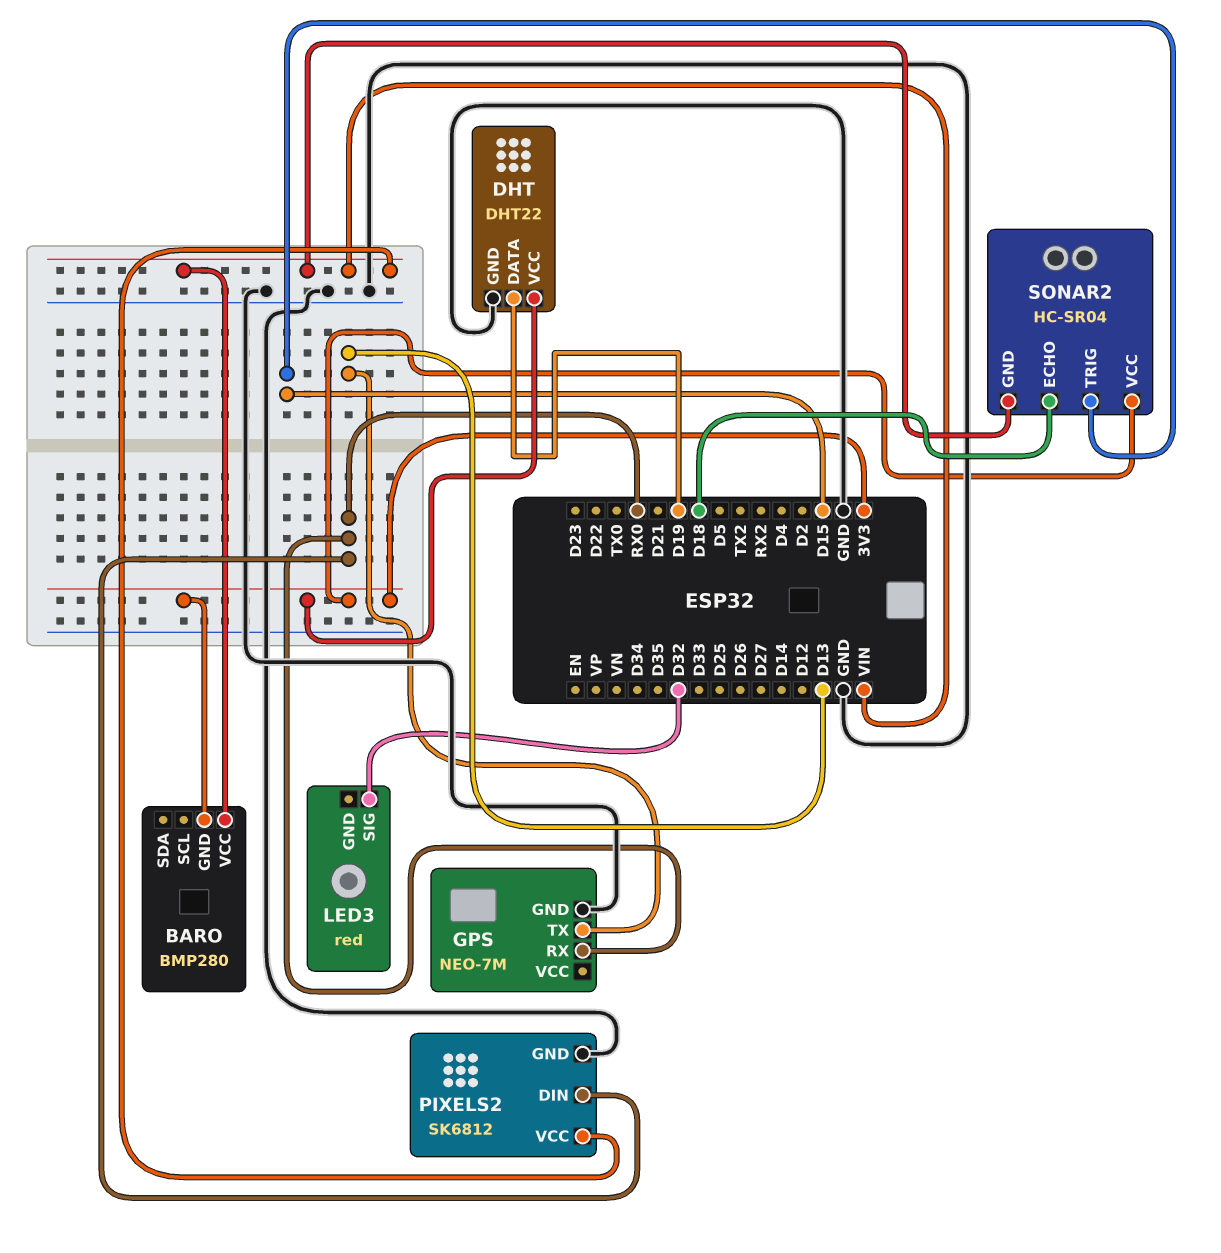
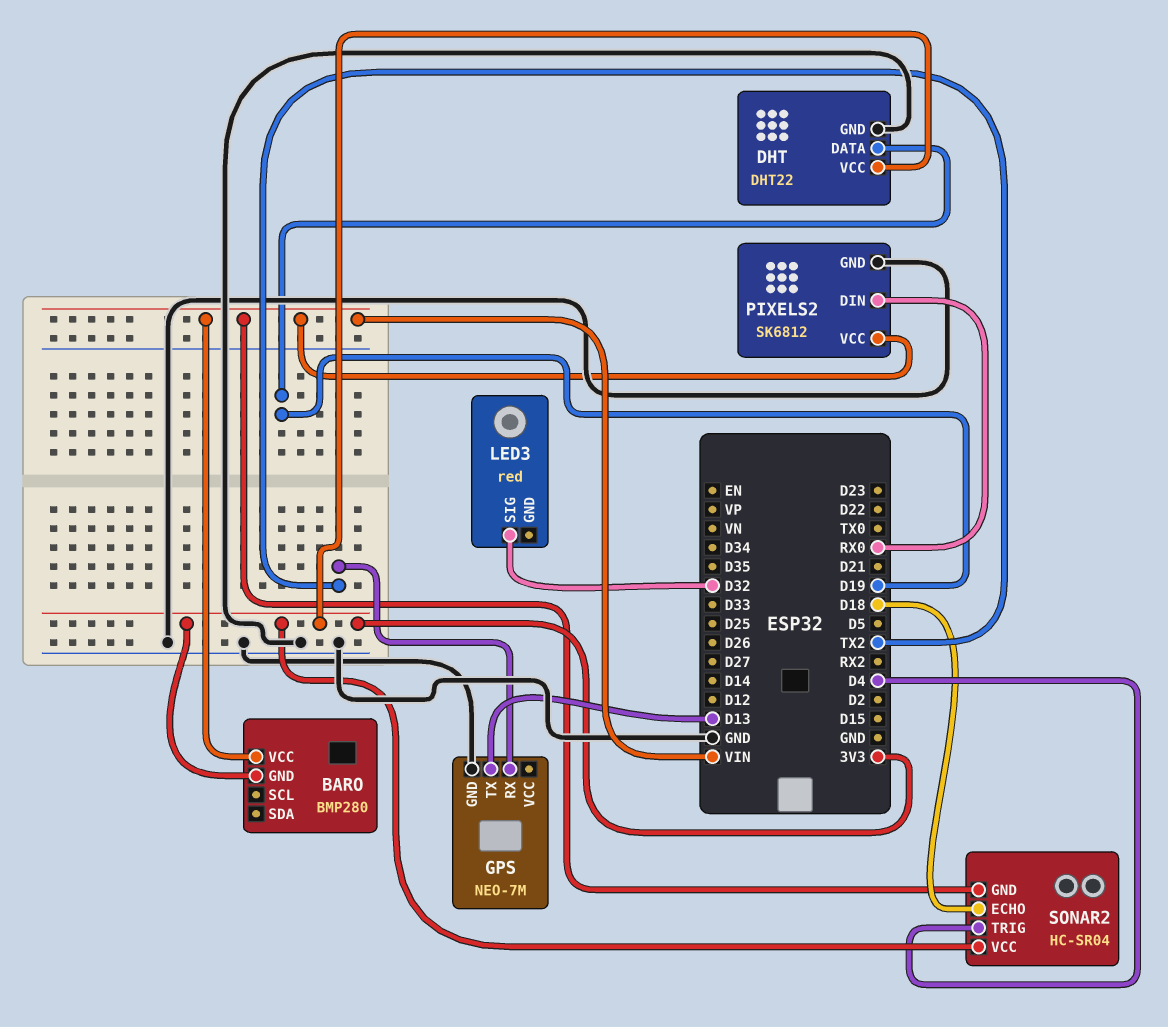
GPS pin RX: RX0 -> TX2
SONAR2 pin TRIG: D15 -> D4

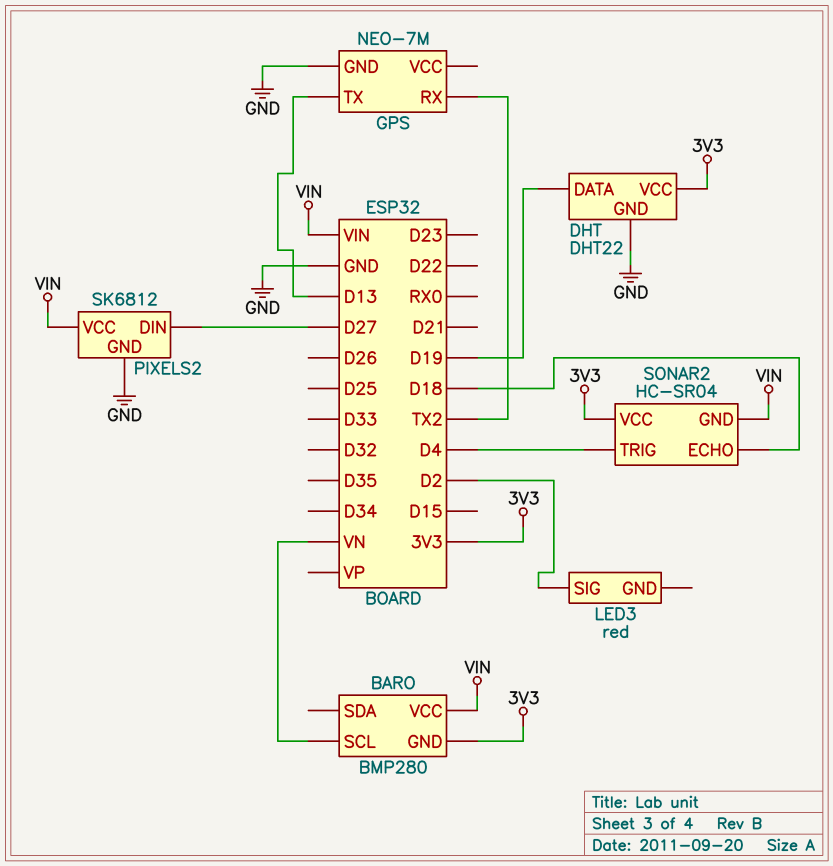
BARO pin SCL: none -> VN
LED3 pin SIG: D32 -> D2
PIXELS2 pin DIN: RX0 -> D27

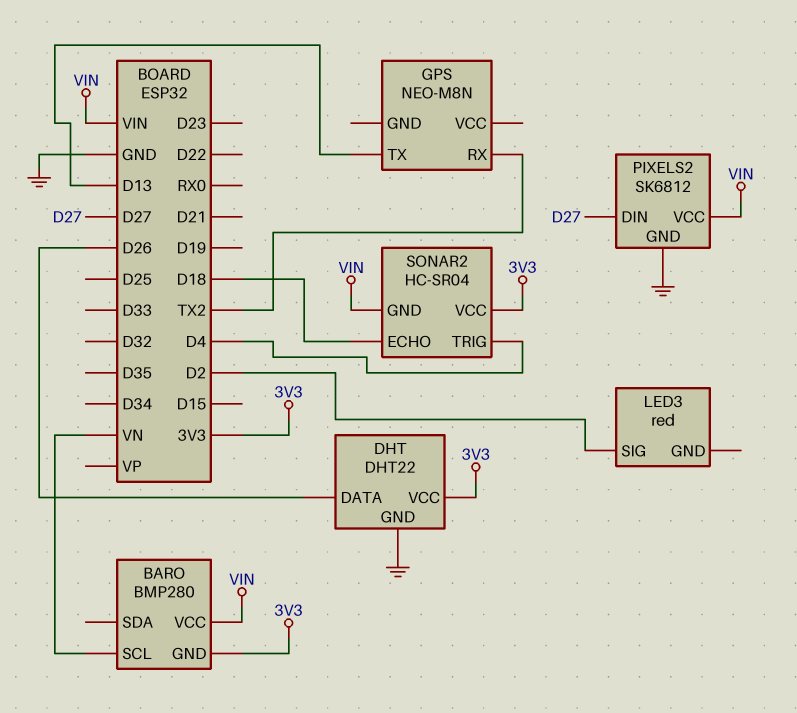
DHT pin DATA: D19 -> D26
GPS: NEO-7M -> NEO-M8N
GPS pin GND: GND -> none

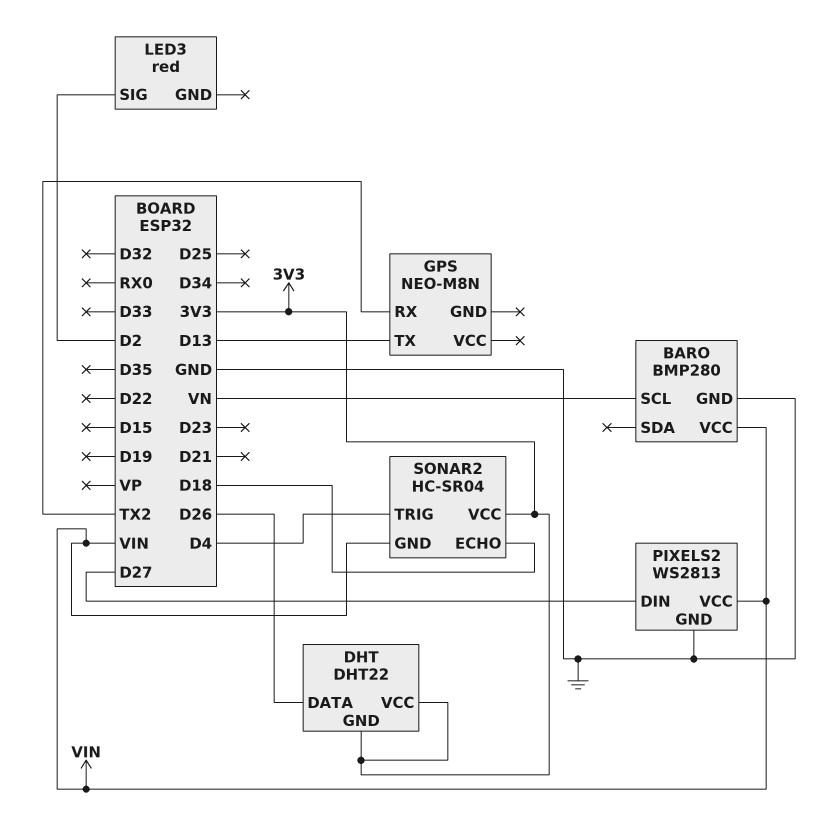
BARO pin GND: 3V3 -> GND
DHT pin GND: GND -> 3V3
PIXELS2: SK6812 -> WS2813

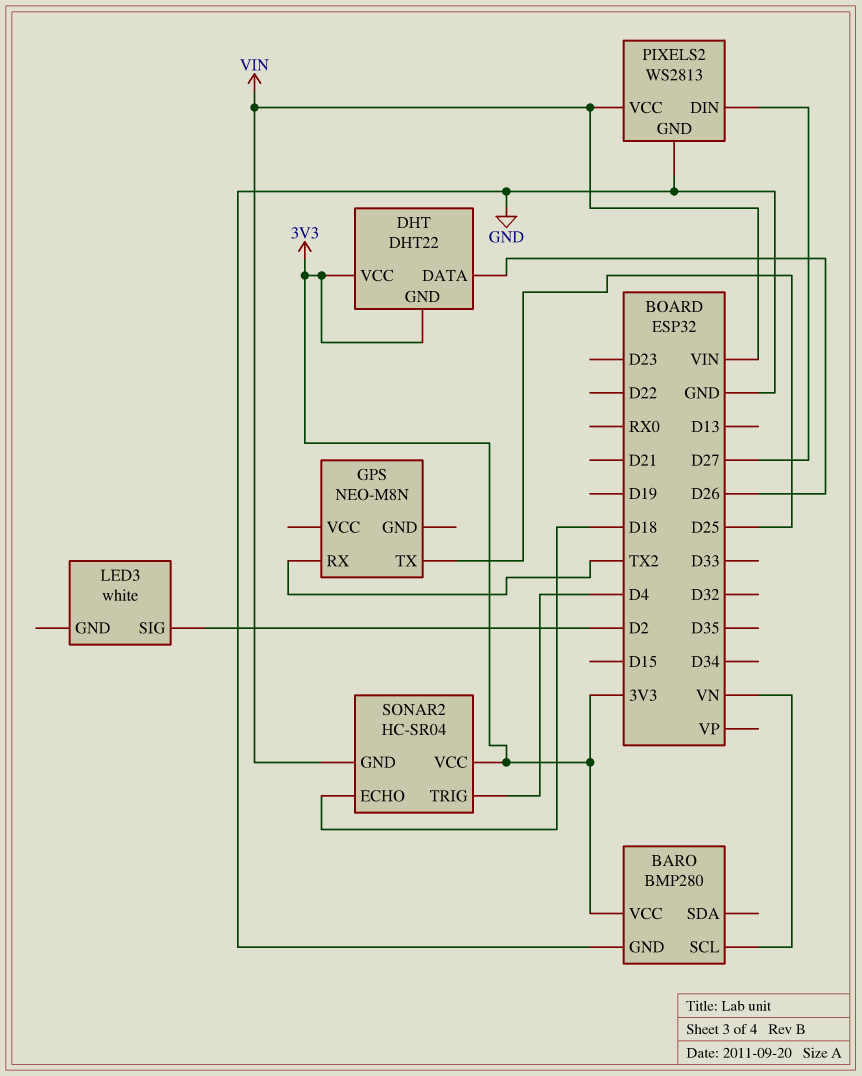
BARO pin VCC: VIN -> 3V3
GPS pin TX: D13 -> D25
LED3: red -> white

